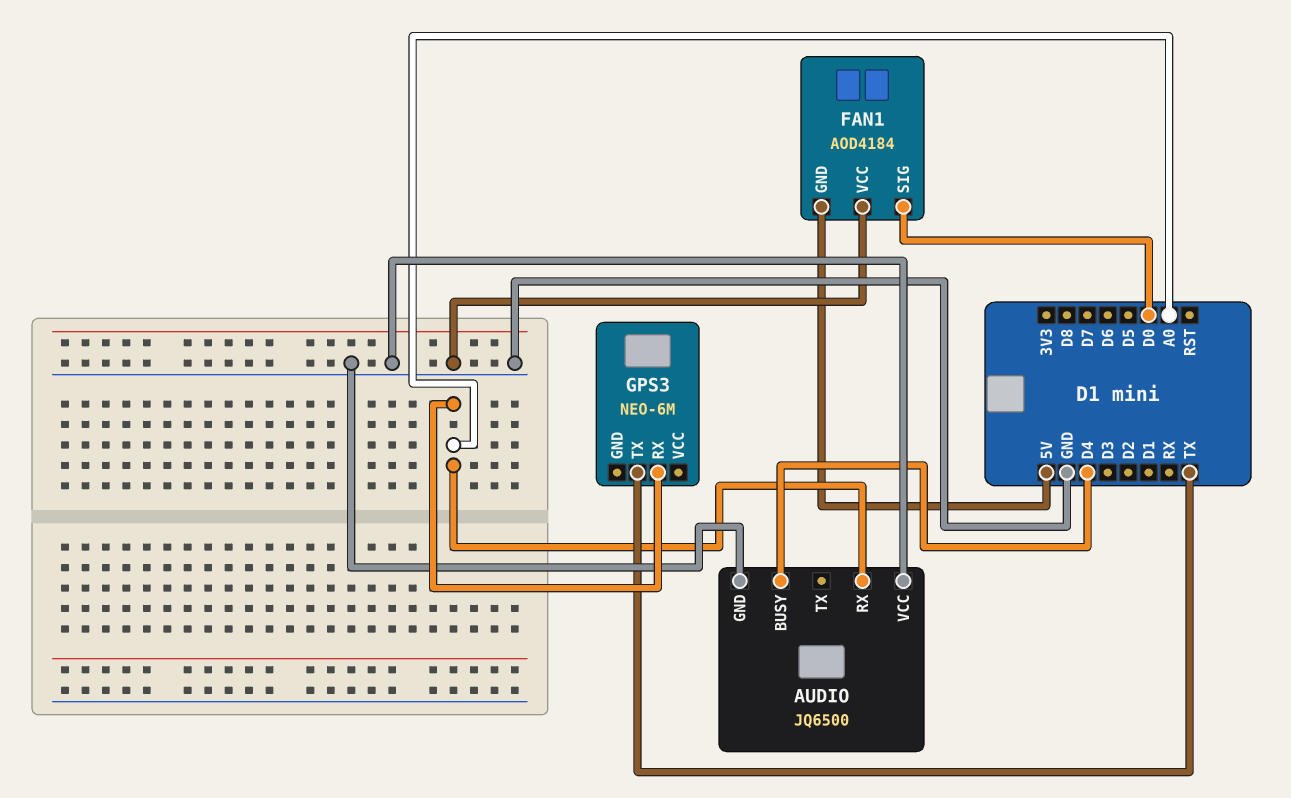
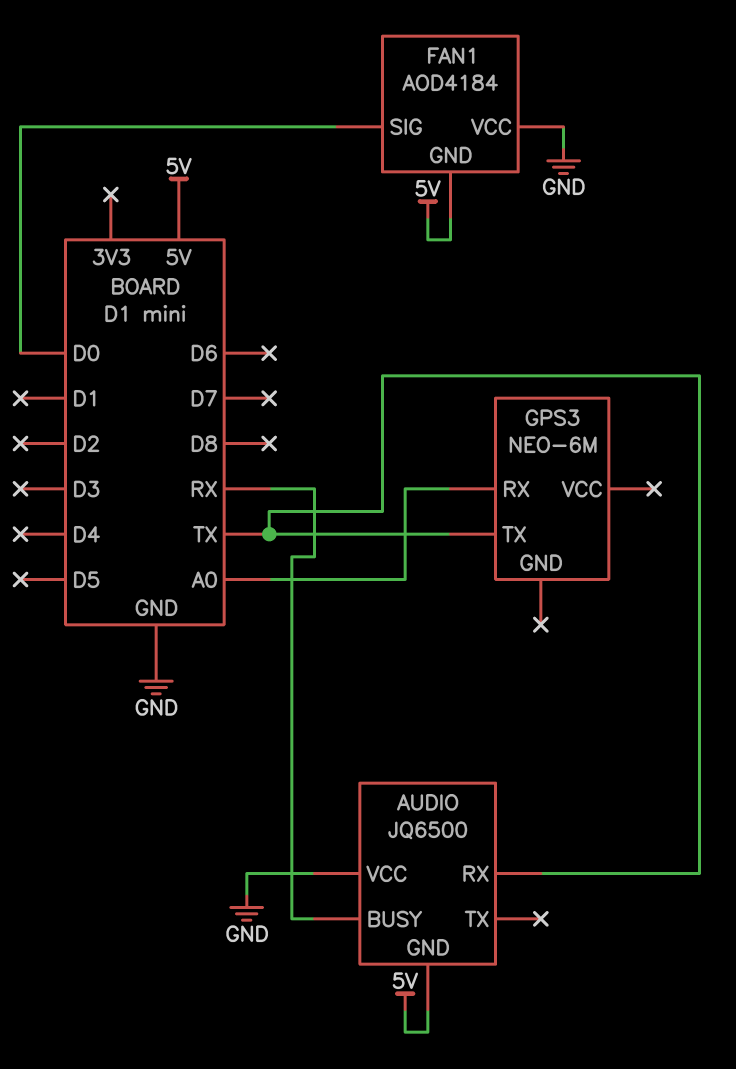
AUDIO pin BUSY: D4 -> RX
AUDIO pin GND: GND -> 5V
AUDIO pin RX: A0 -> TX

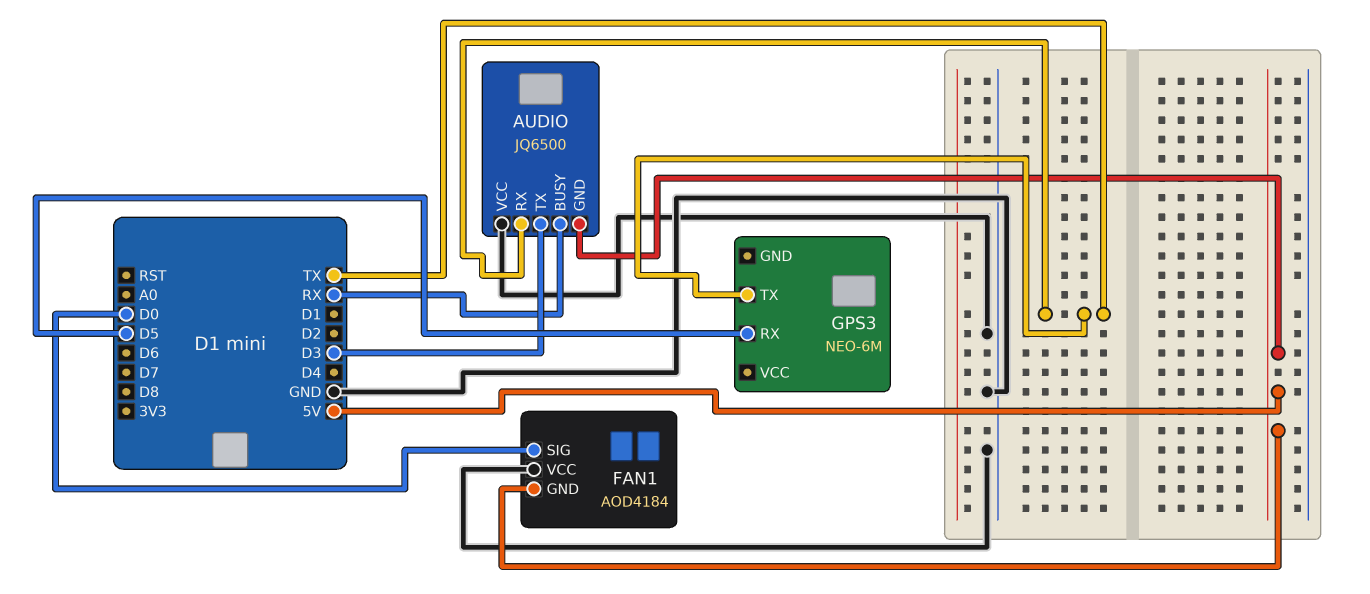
AUDIO pin TX: none -> D3
GPS3 pin RX: A0 -> D5

